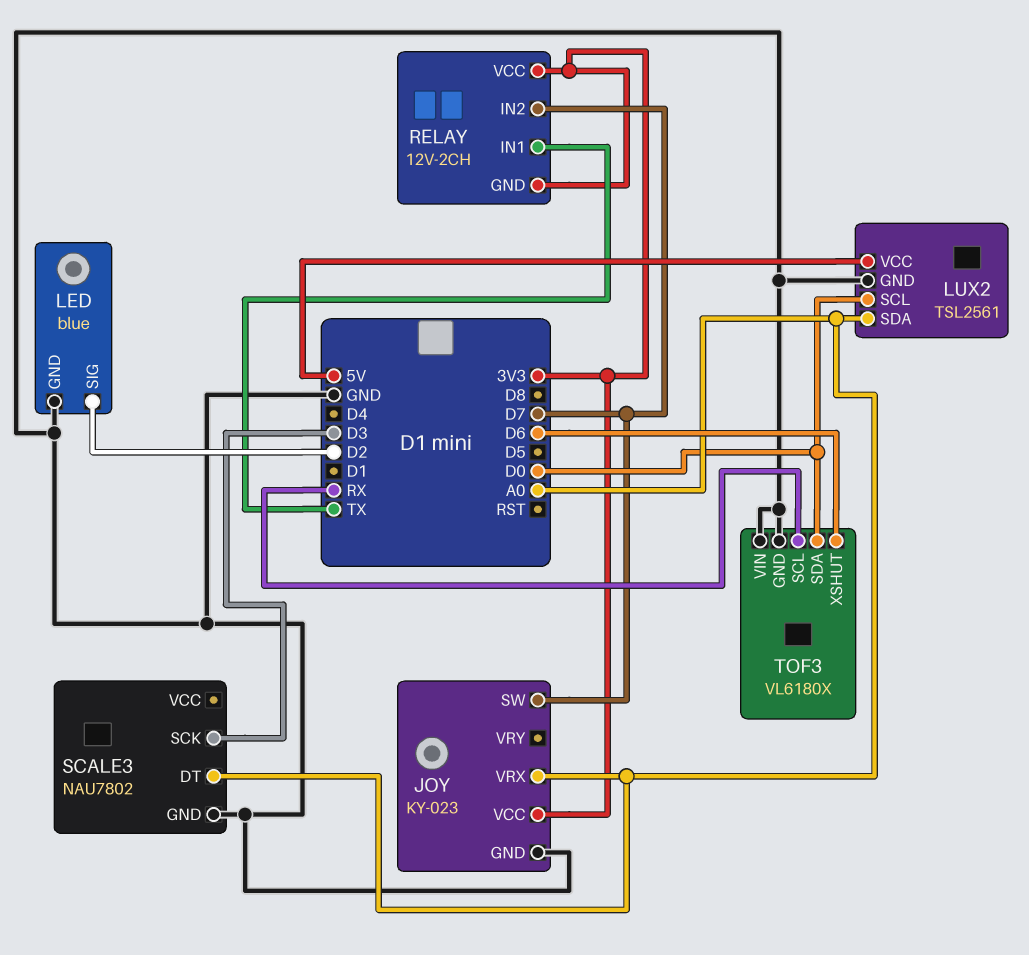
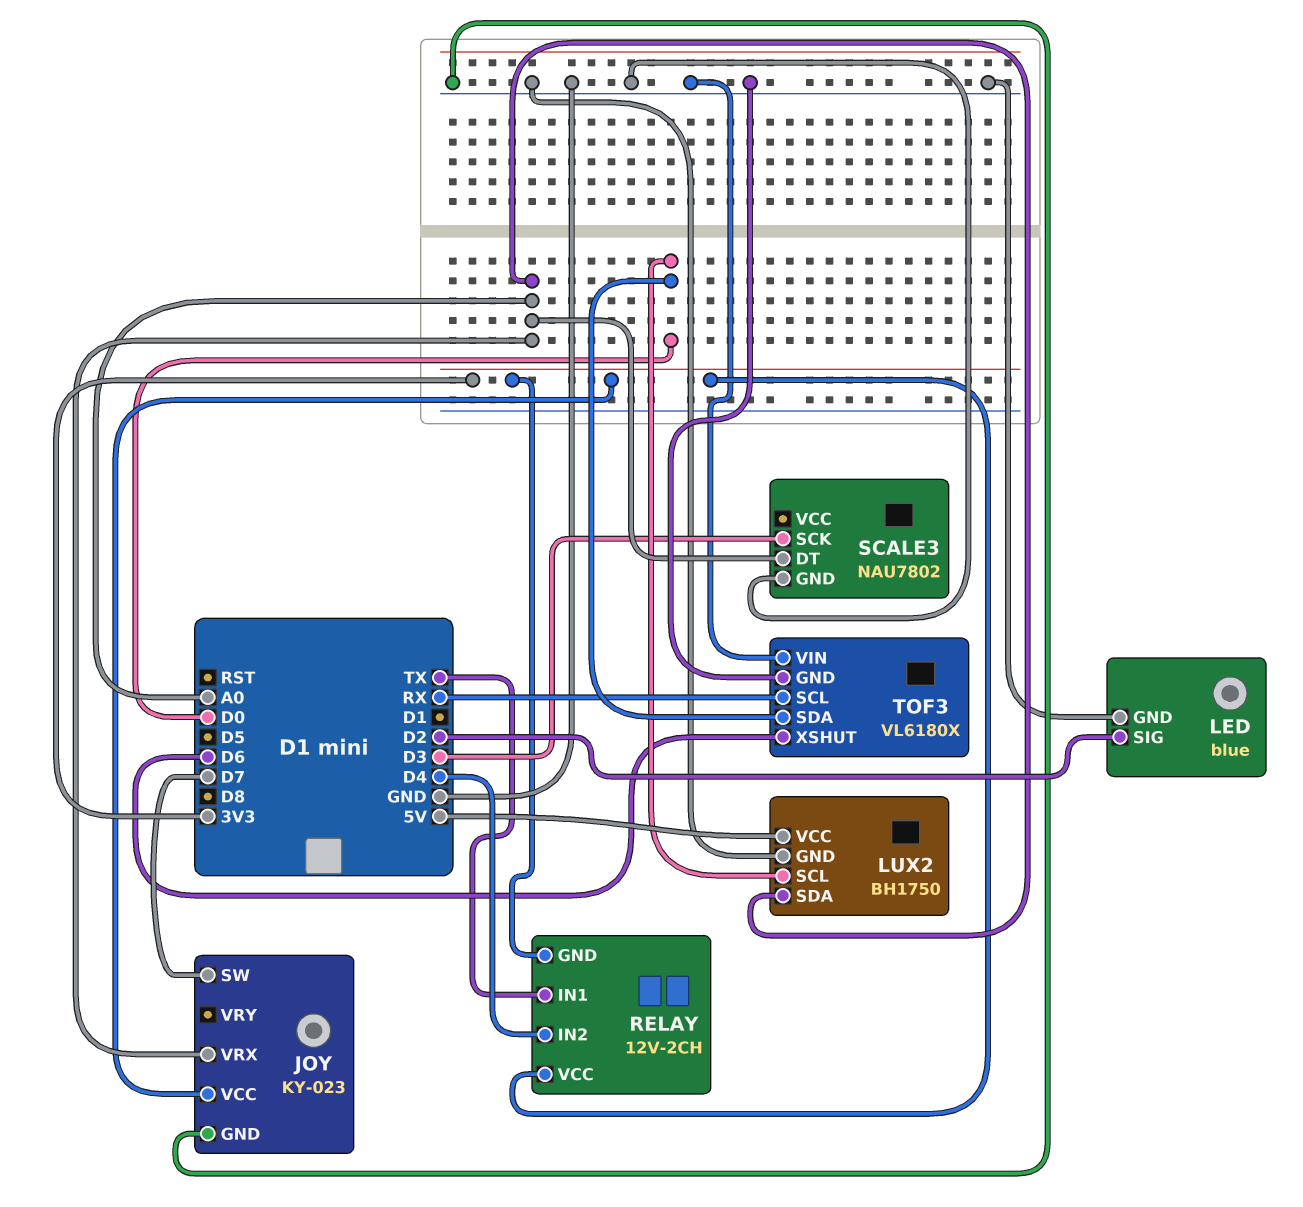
LUX2: TSL2561 -> BH1750
RELAY pin IN2: D7 -> D4

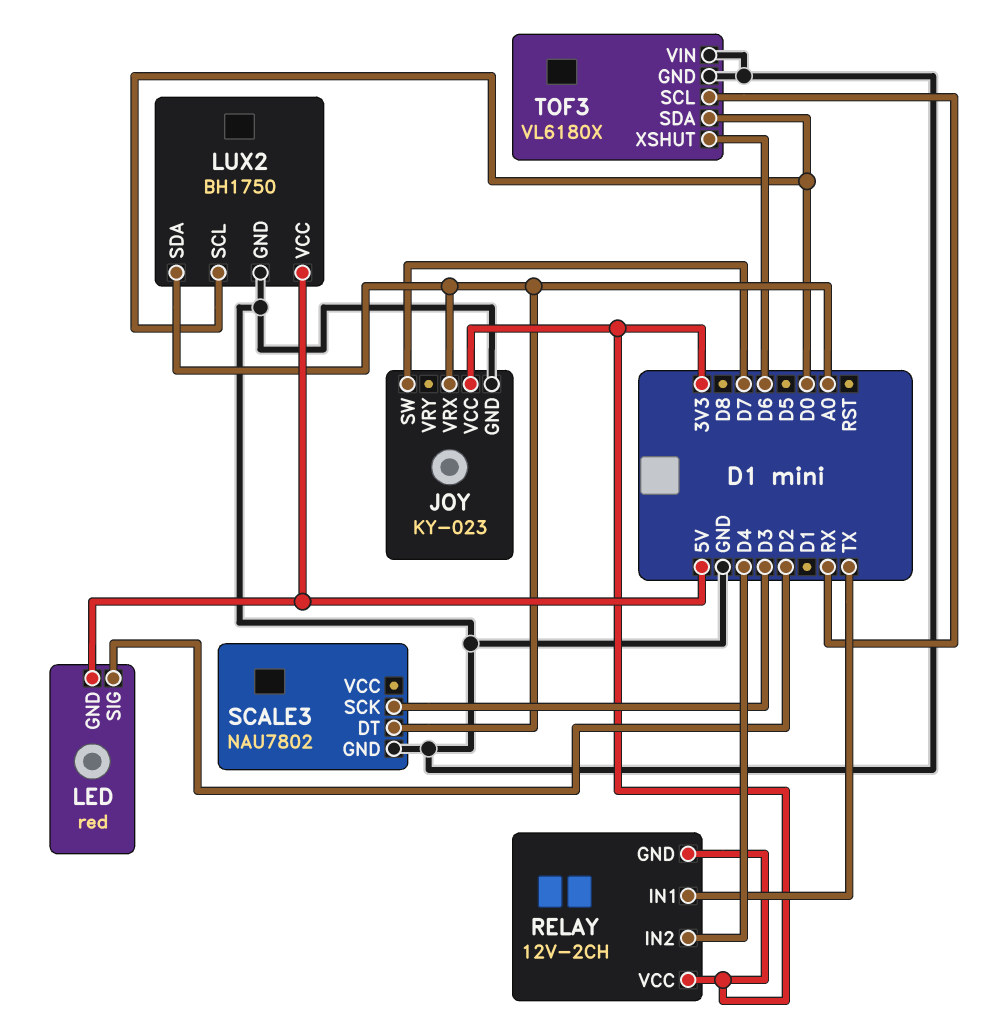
LED: blue -> red
LED pin GND: GND -> 5V

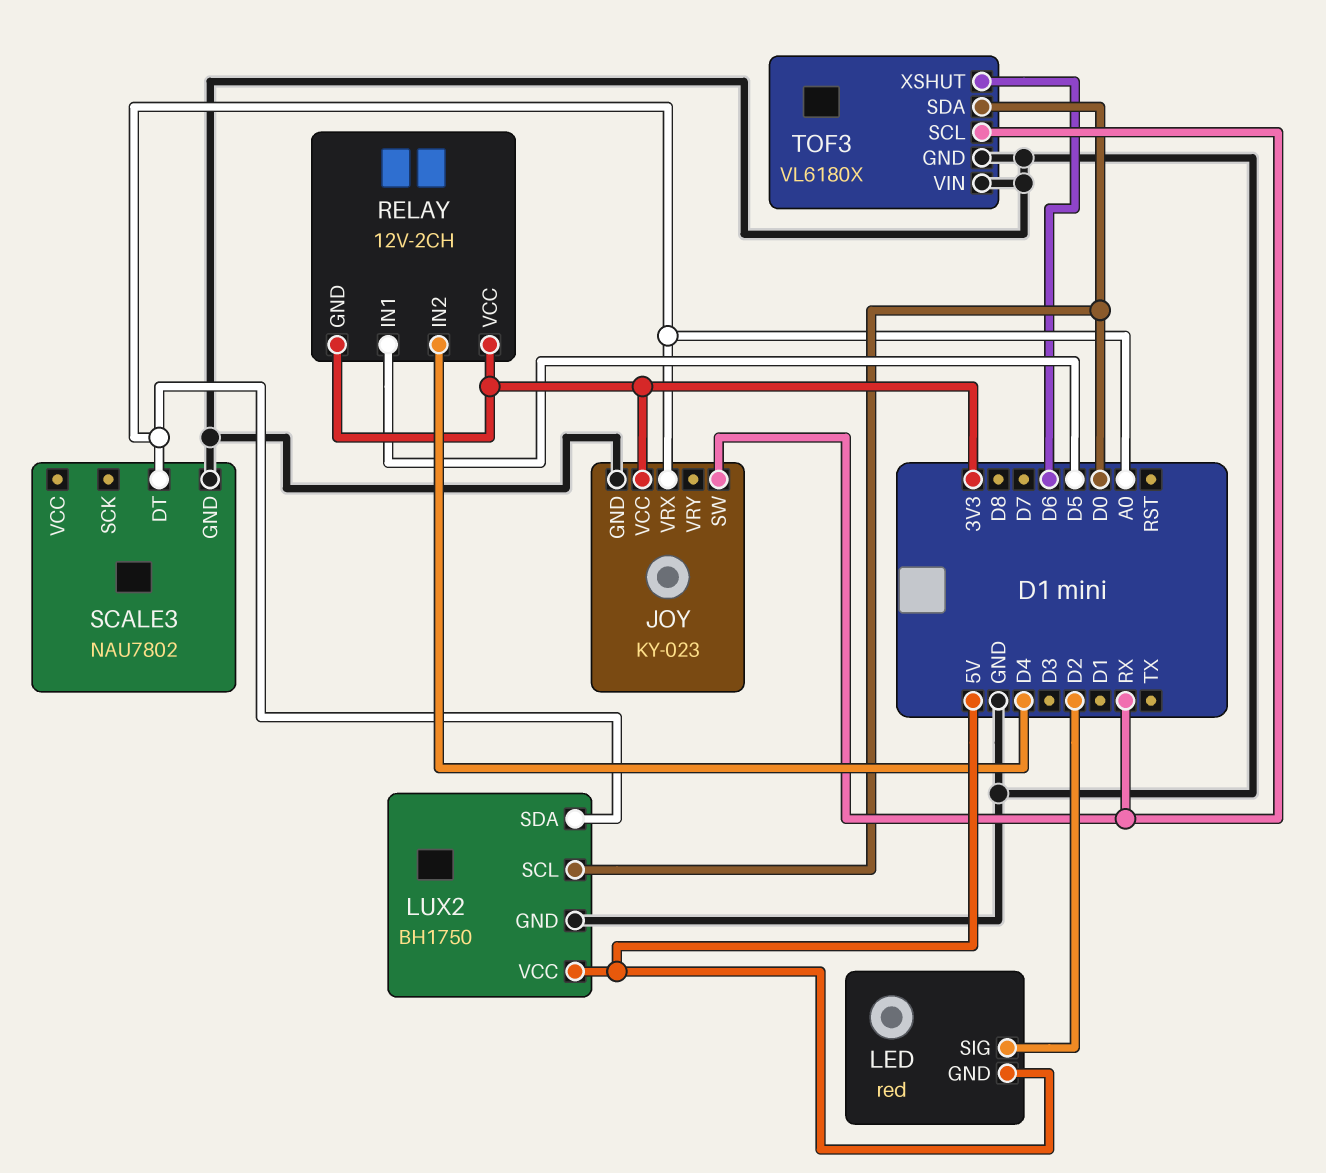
JOY pin SW: D7 -> RX
RELAY pin IN1: TX -> D5
SCALE3 pin SCK: D3 -> none

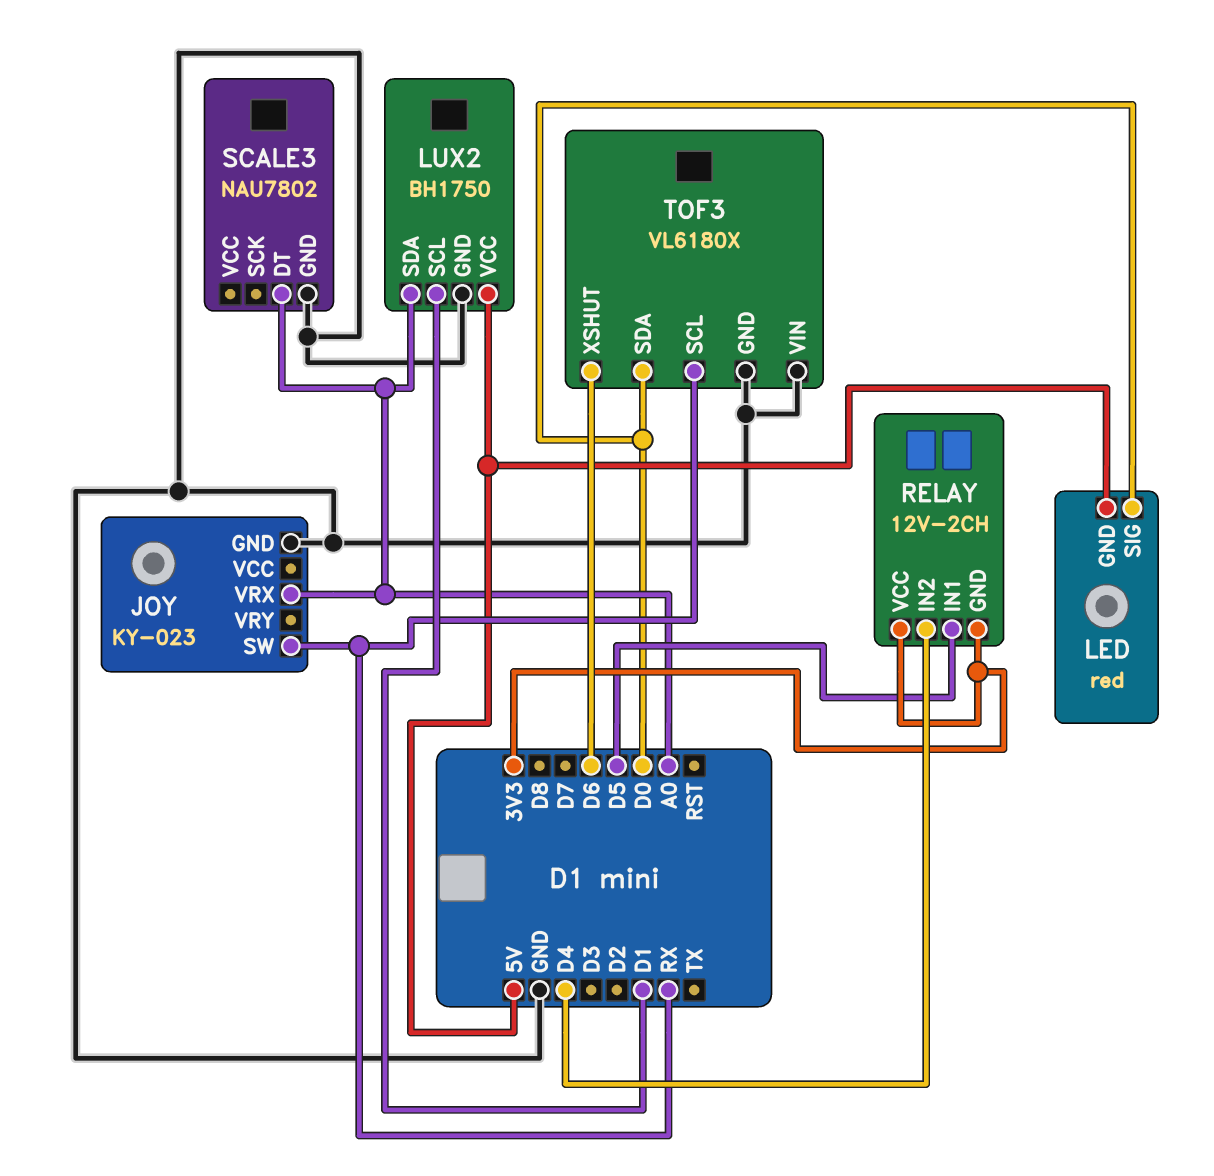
JOY pin VCC: 3V3 -> none
LED pin SIG: D2 -> D0
LUX2 pin SCL: D0 -> D1

